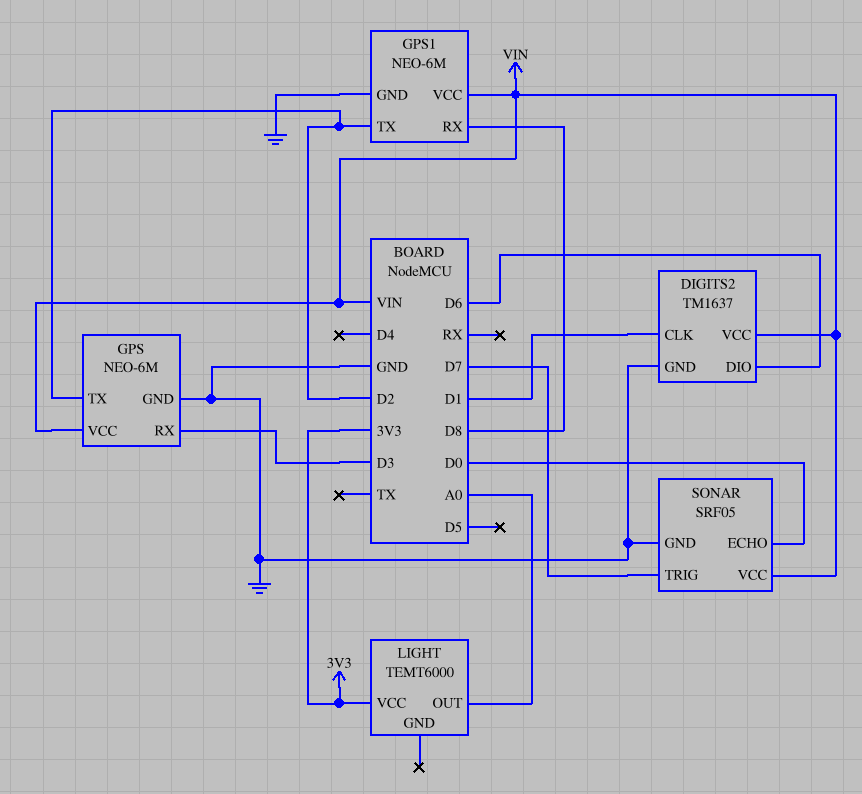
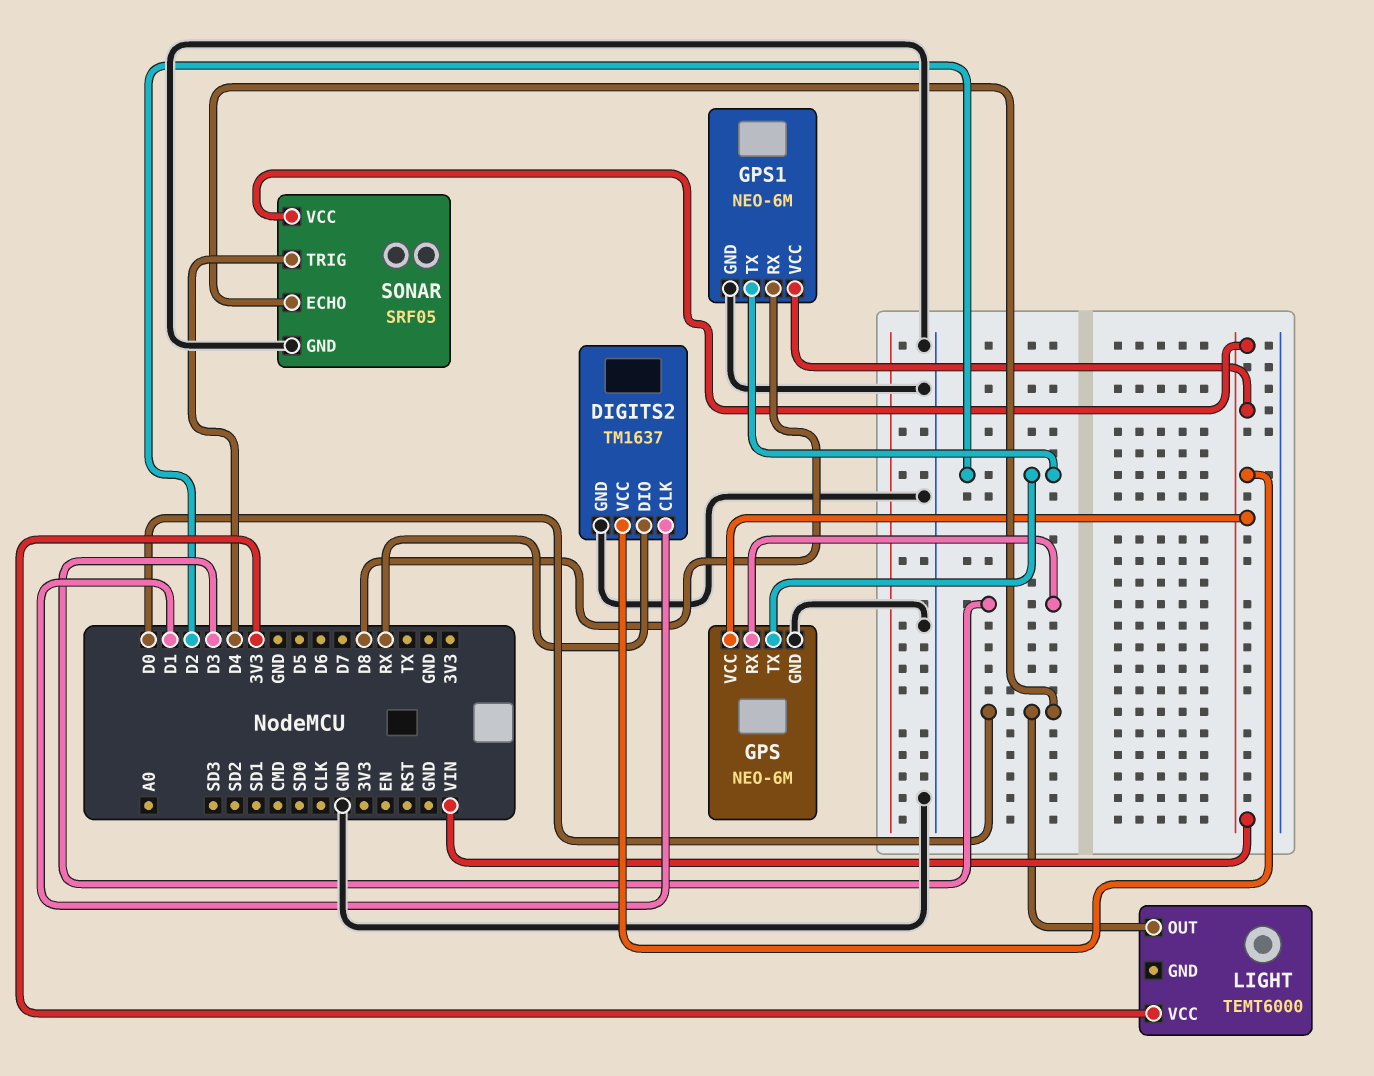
DIGITS2 pin DIO: D6 -> RX
LIGHT pin OUT: A0 -> D0
SONAR pin TRIG: D7 -> D4

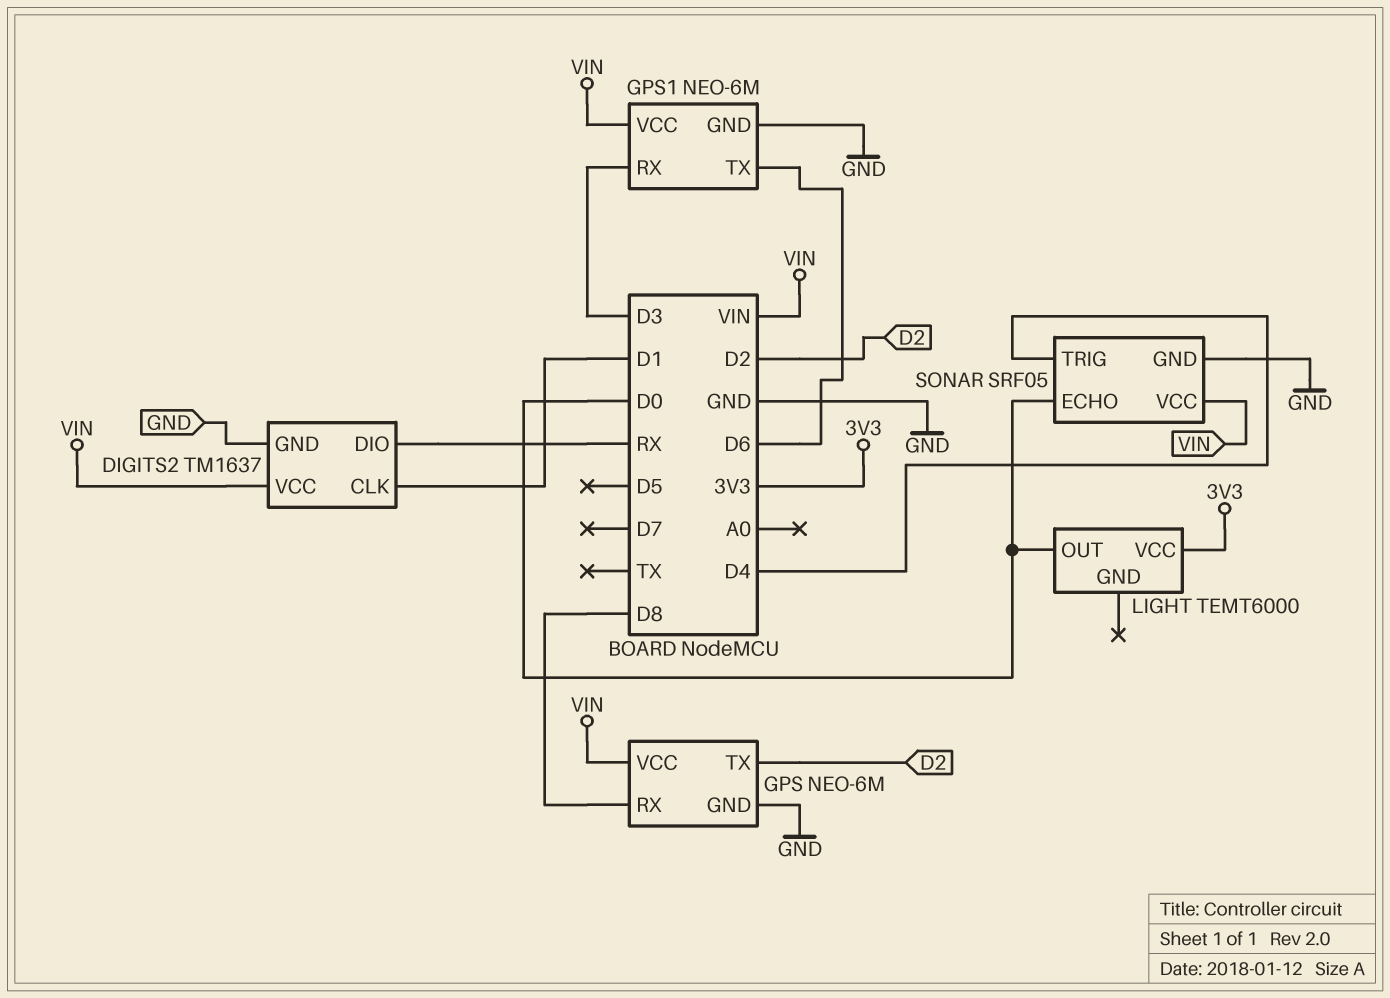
GPS pin RX: D3 -> D8
GPS1 pin RX: D8 -> D3
GPS1 pin TX: D2 -> D6

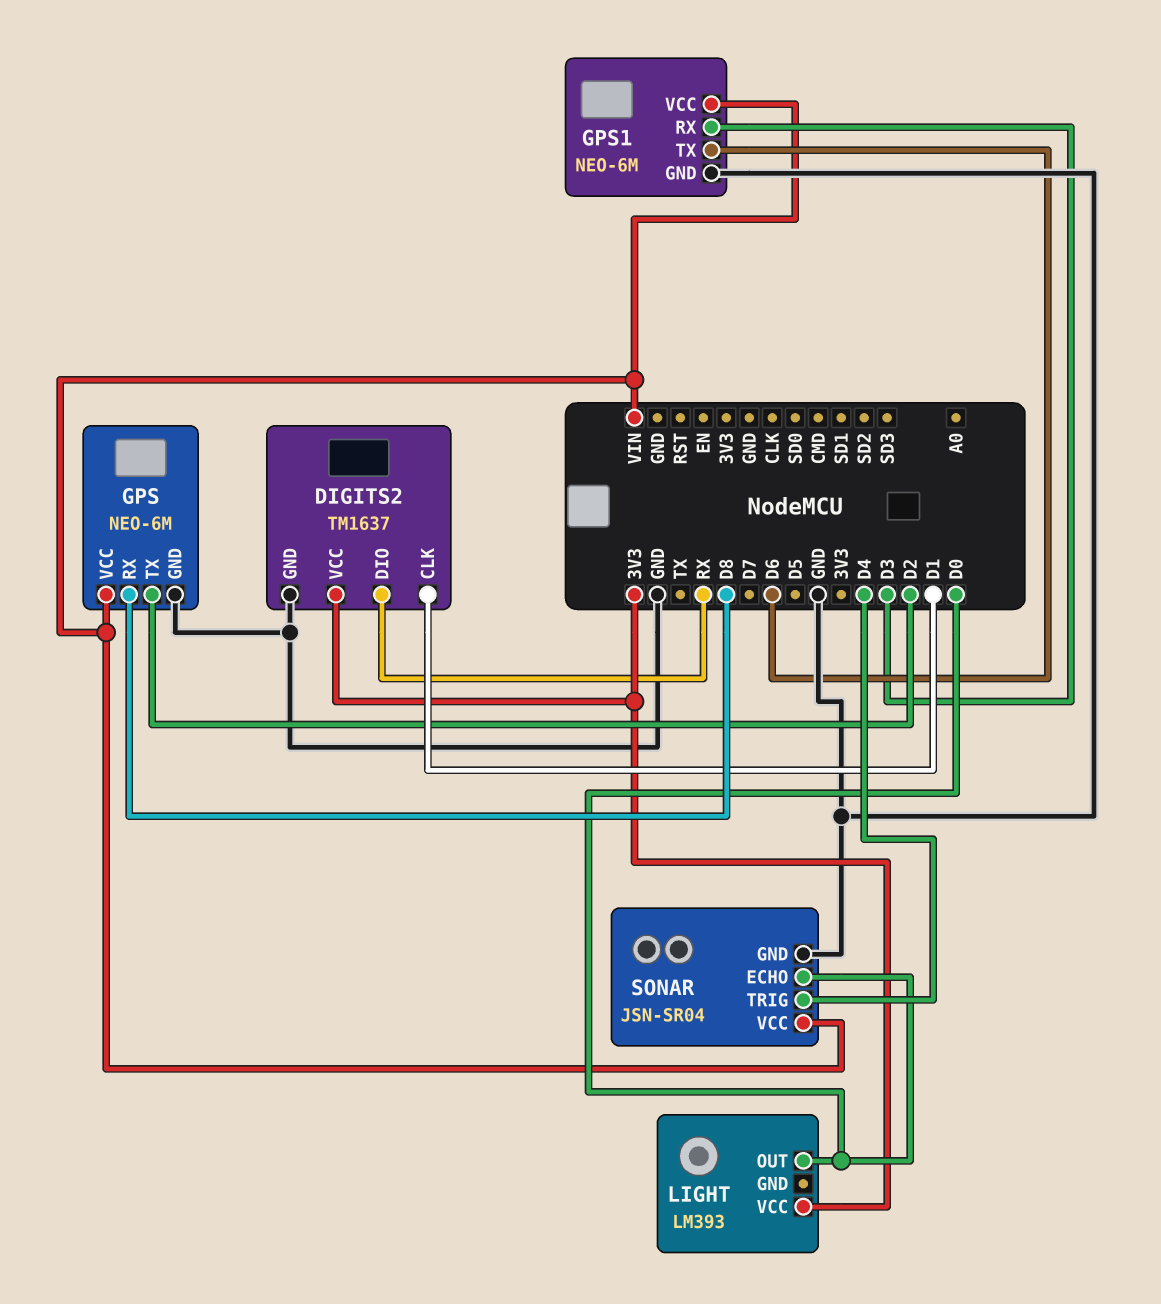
DIGITS2 pin VCC: VIN -> 3V3
LIGHT: TEMT6000 -> LM393
SONAR: SRF05 -> JSN-SR04

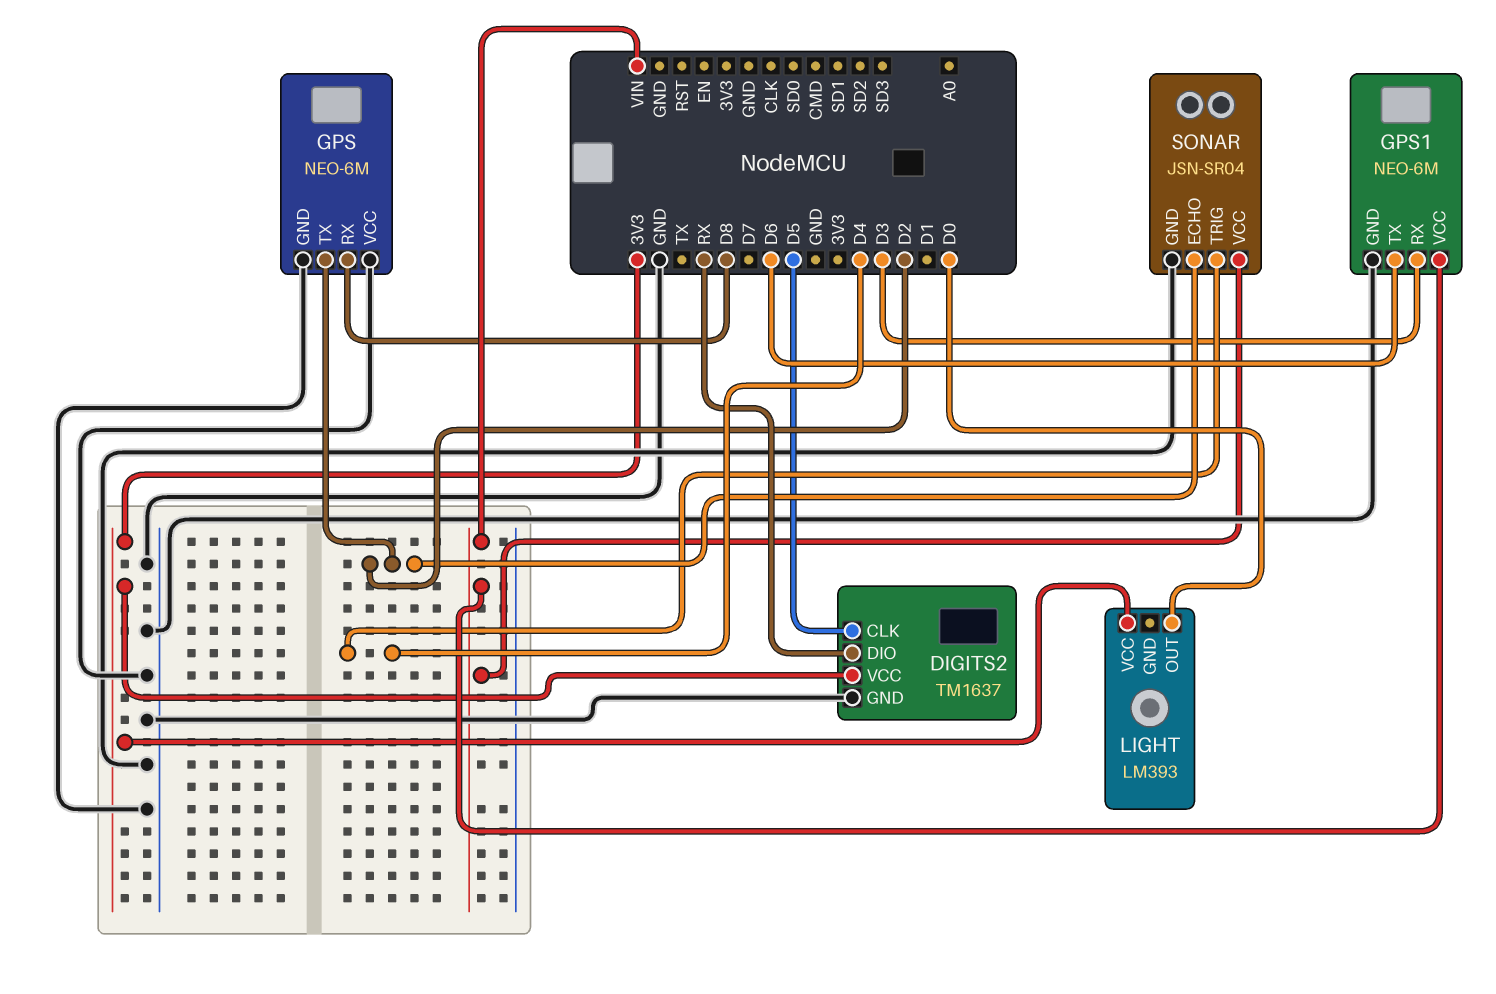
DIGITS2 pin CLK: D1 -> D5
GPS pin VCC: VIN -> GND
SONAR pin ECHO: D0 -> D2

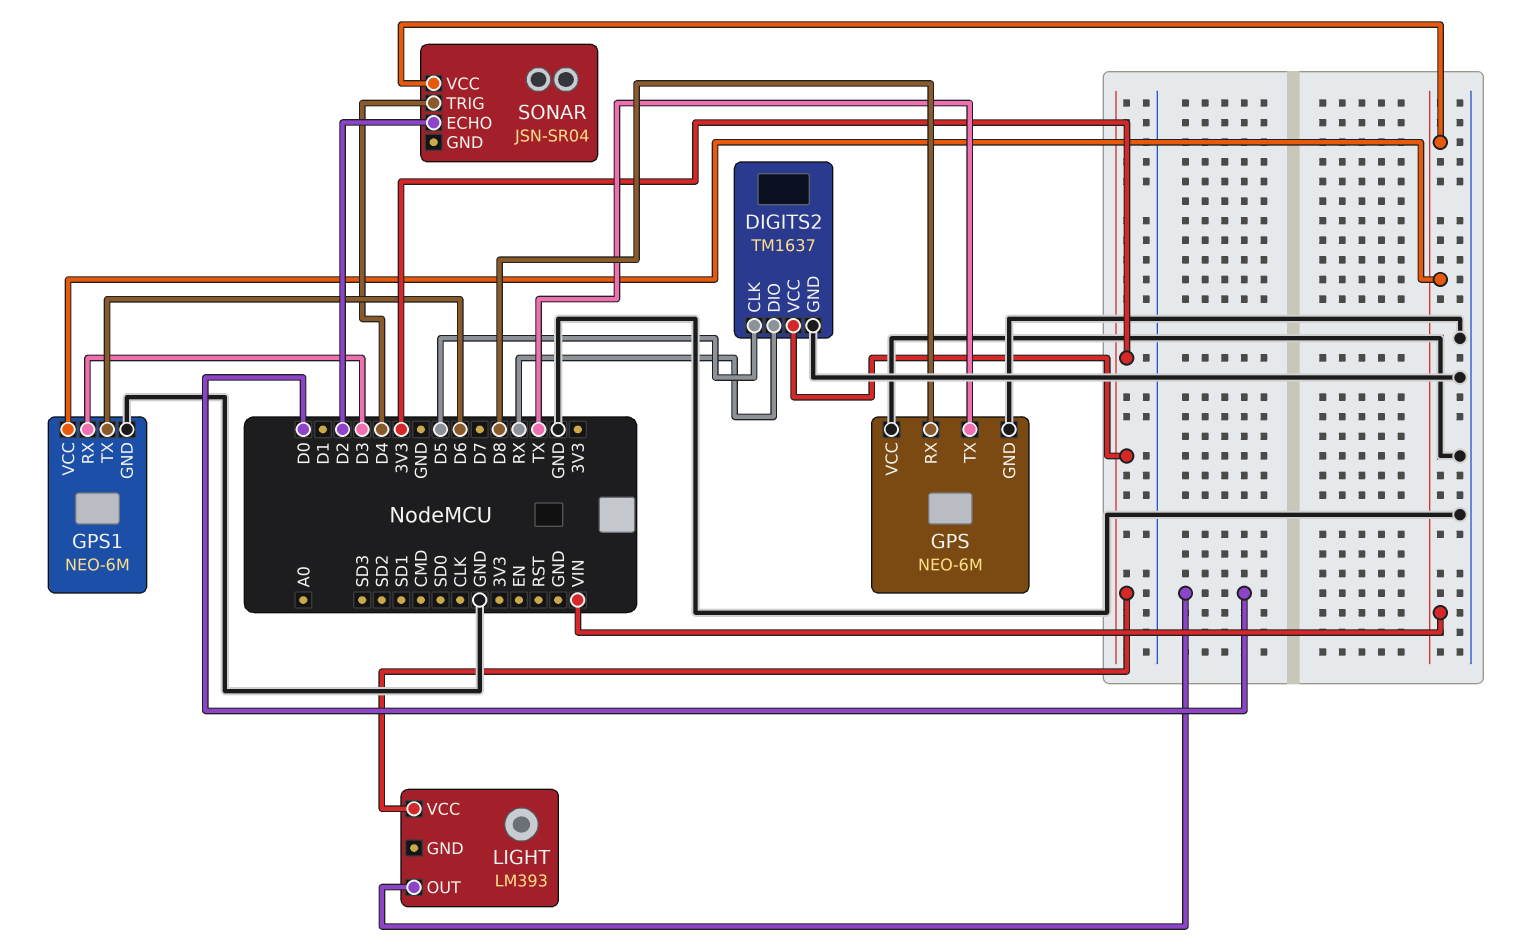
GPS pin TX: D2 -> TX
SONAR pin GND: GND -> none

